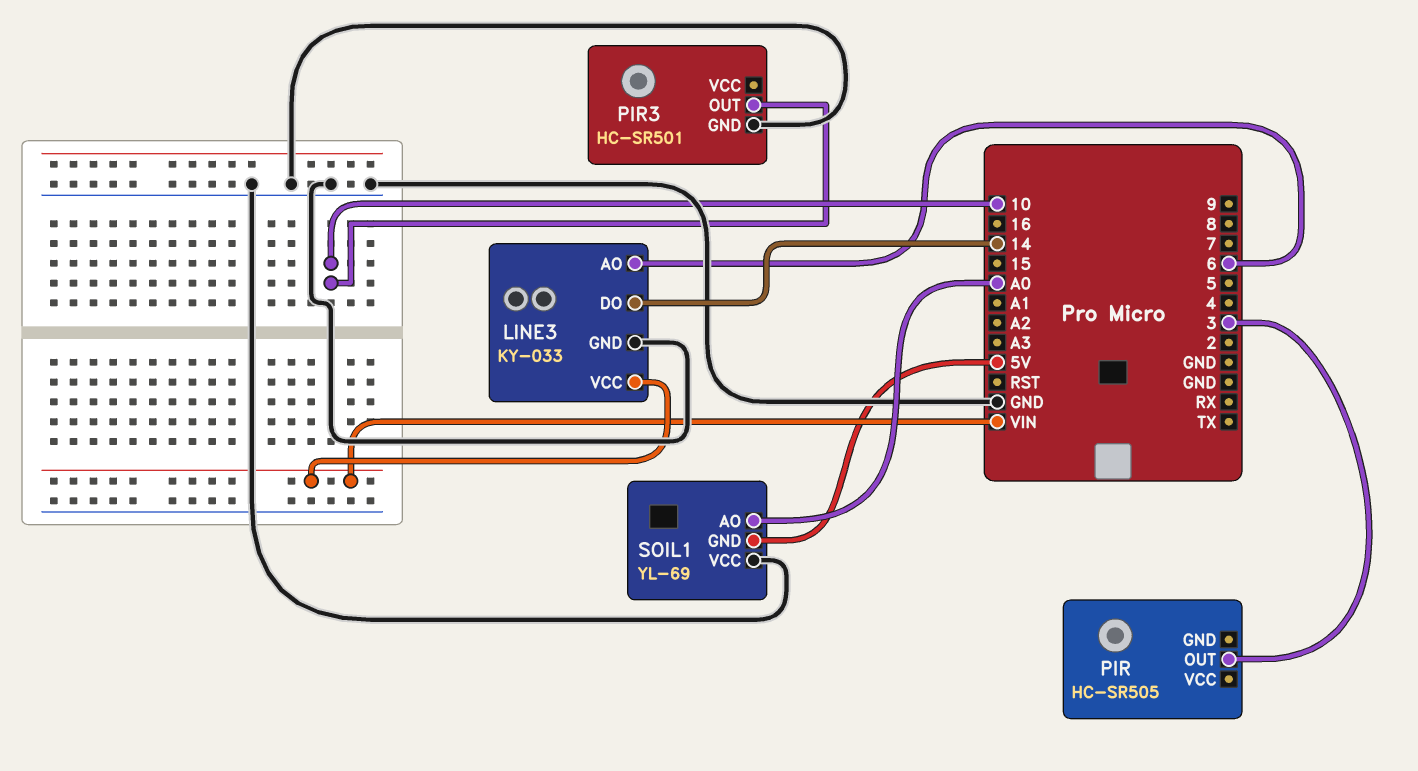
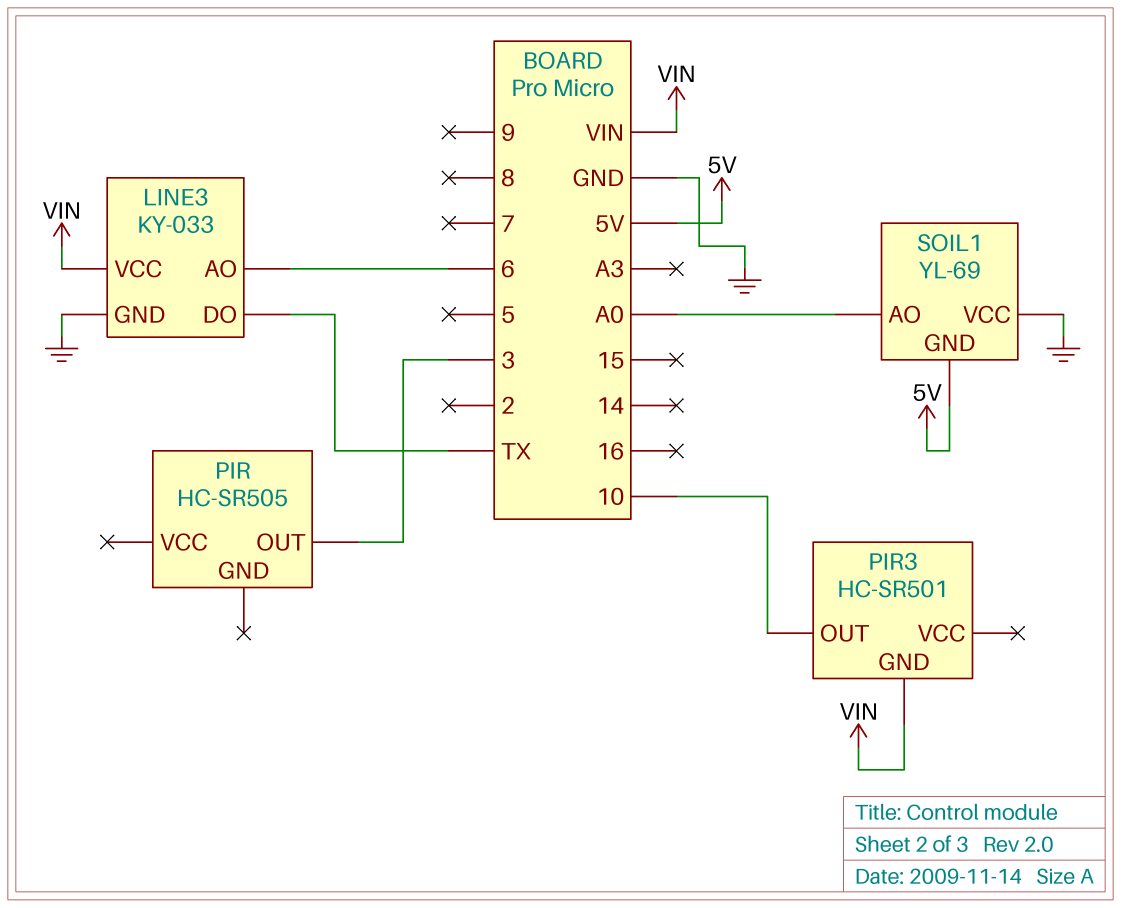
LINE3 pin DO: 14 -> TX
PIR3 pin GND: GND -> VIN

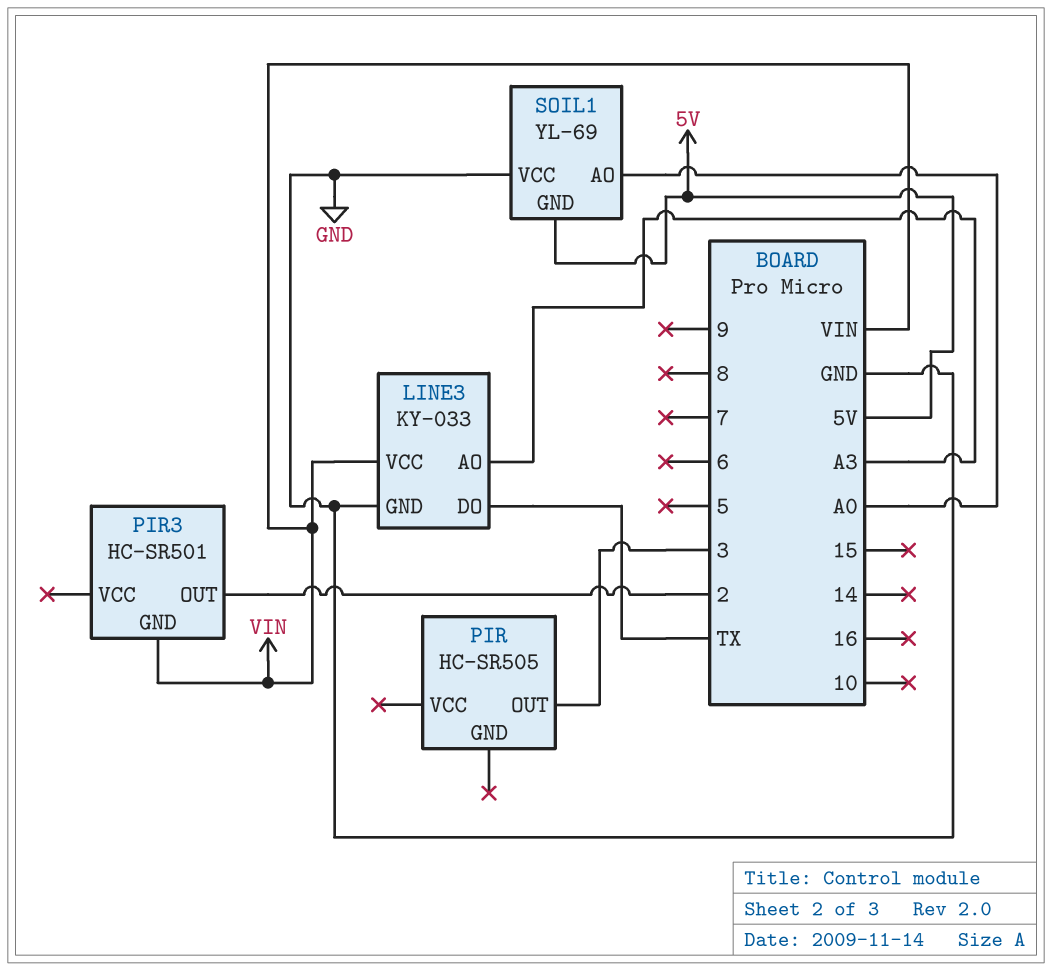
LINE3 pin AO: 6 -> A3
PIR3 pin OUT: 10 -> 2

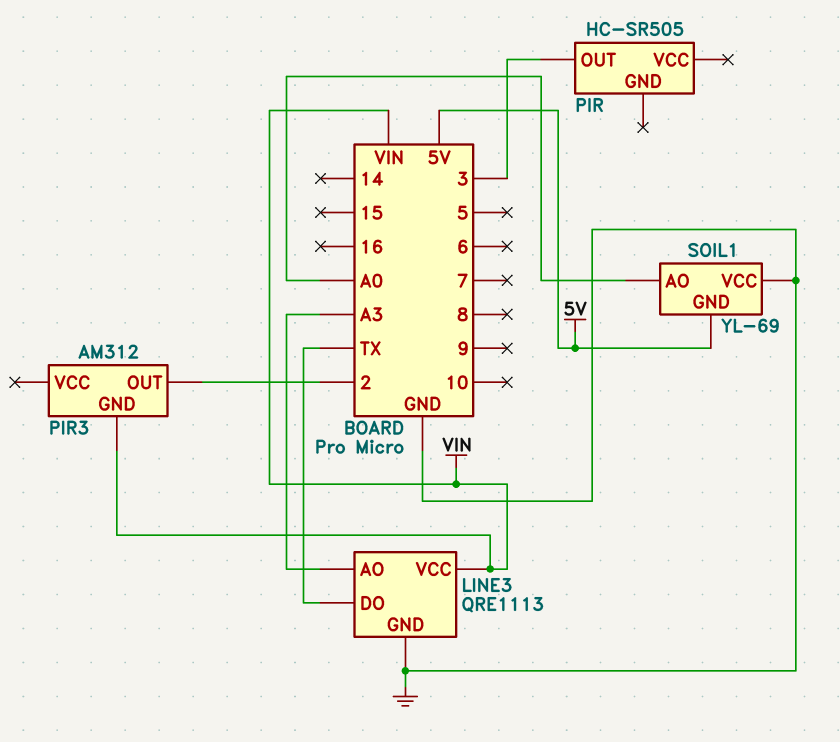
LINE3: KY-033 -> QRE1113
PIR3: HC-SR501 -> AM312

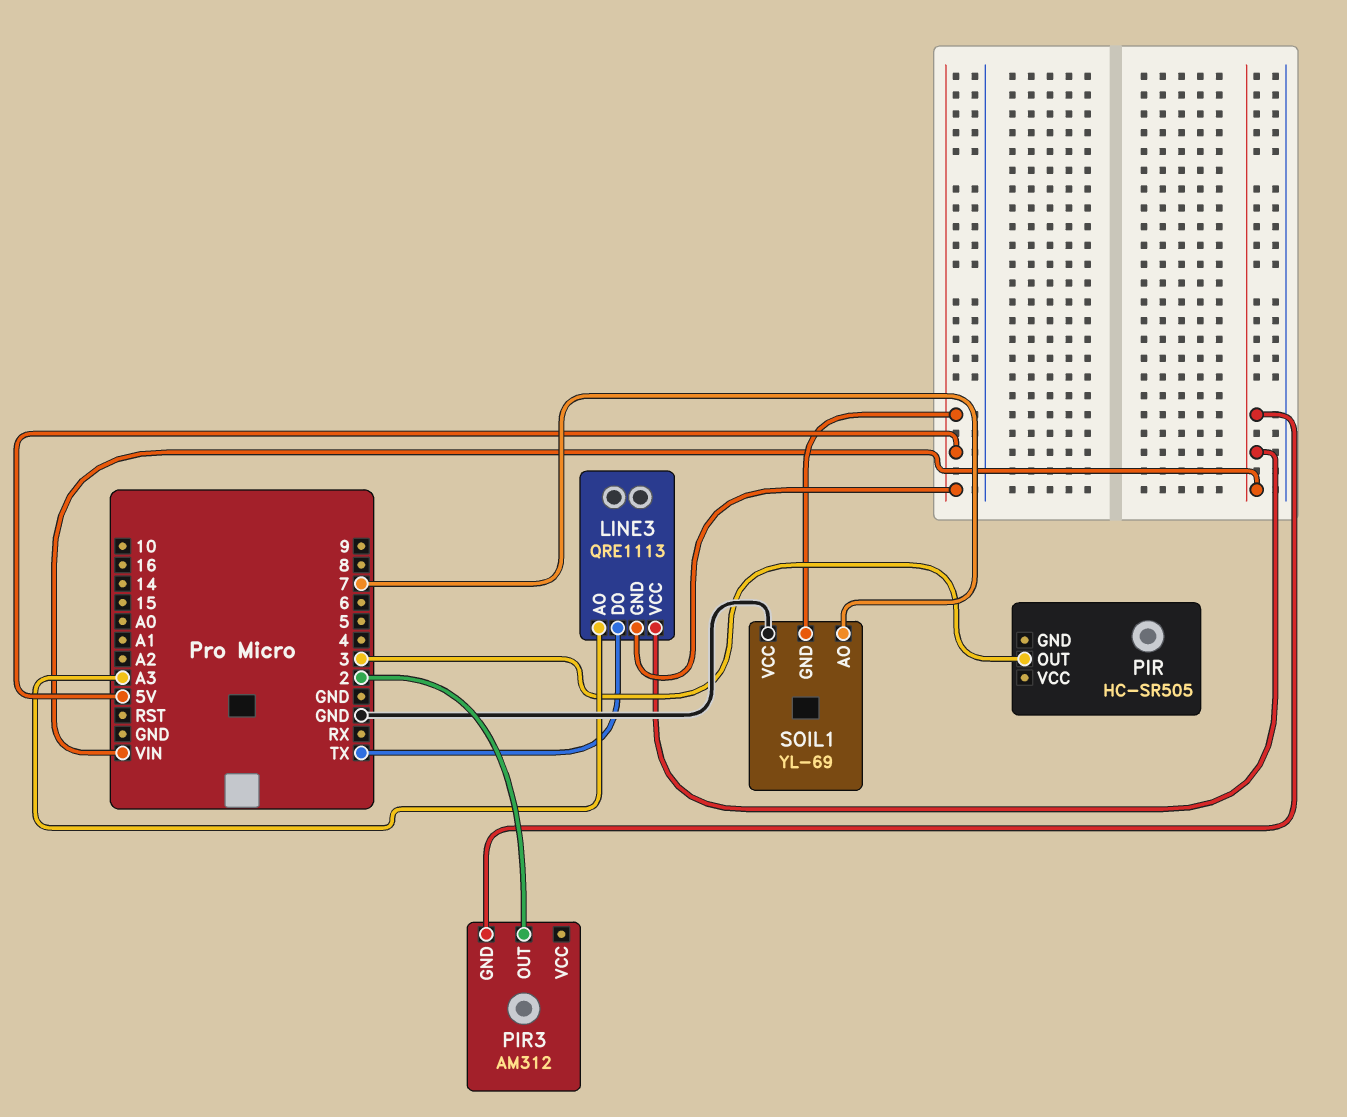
LINE3 pin GND: GND -> 5V
SOIL1 pin AO: A0 -> 7

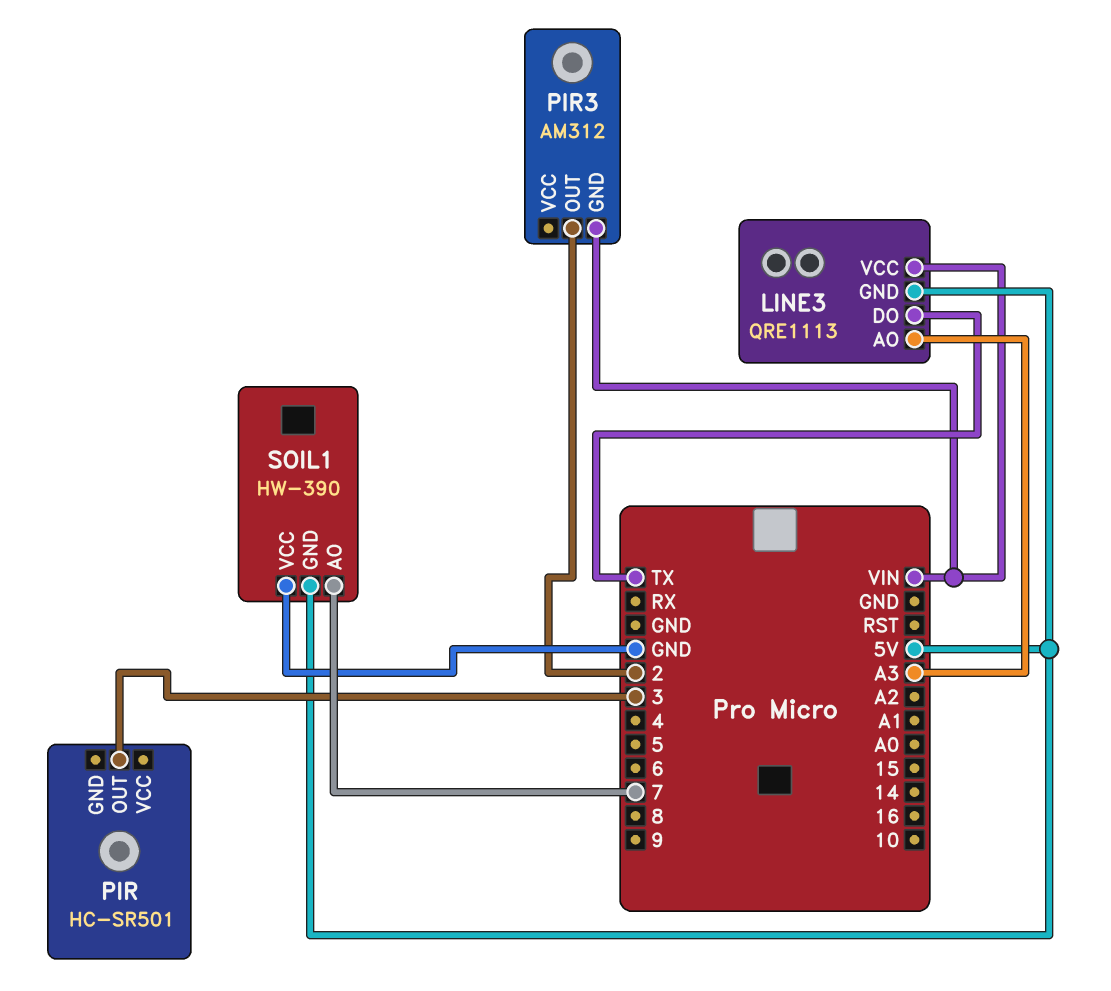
PIR: HC-SR505 -> HC-SR501
SOIL1: YL-69 -> HW-390

